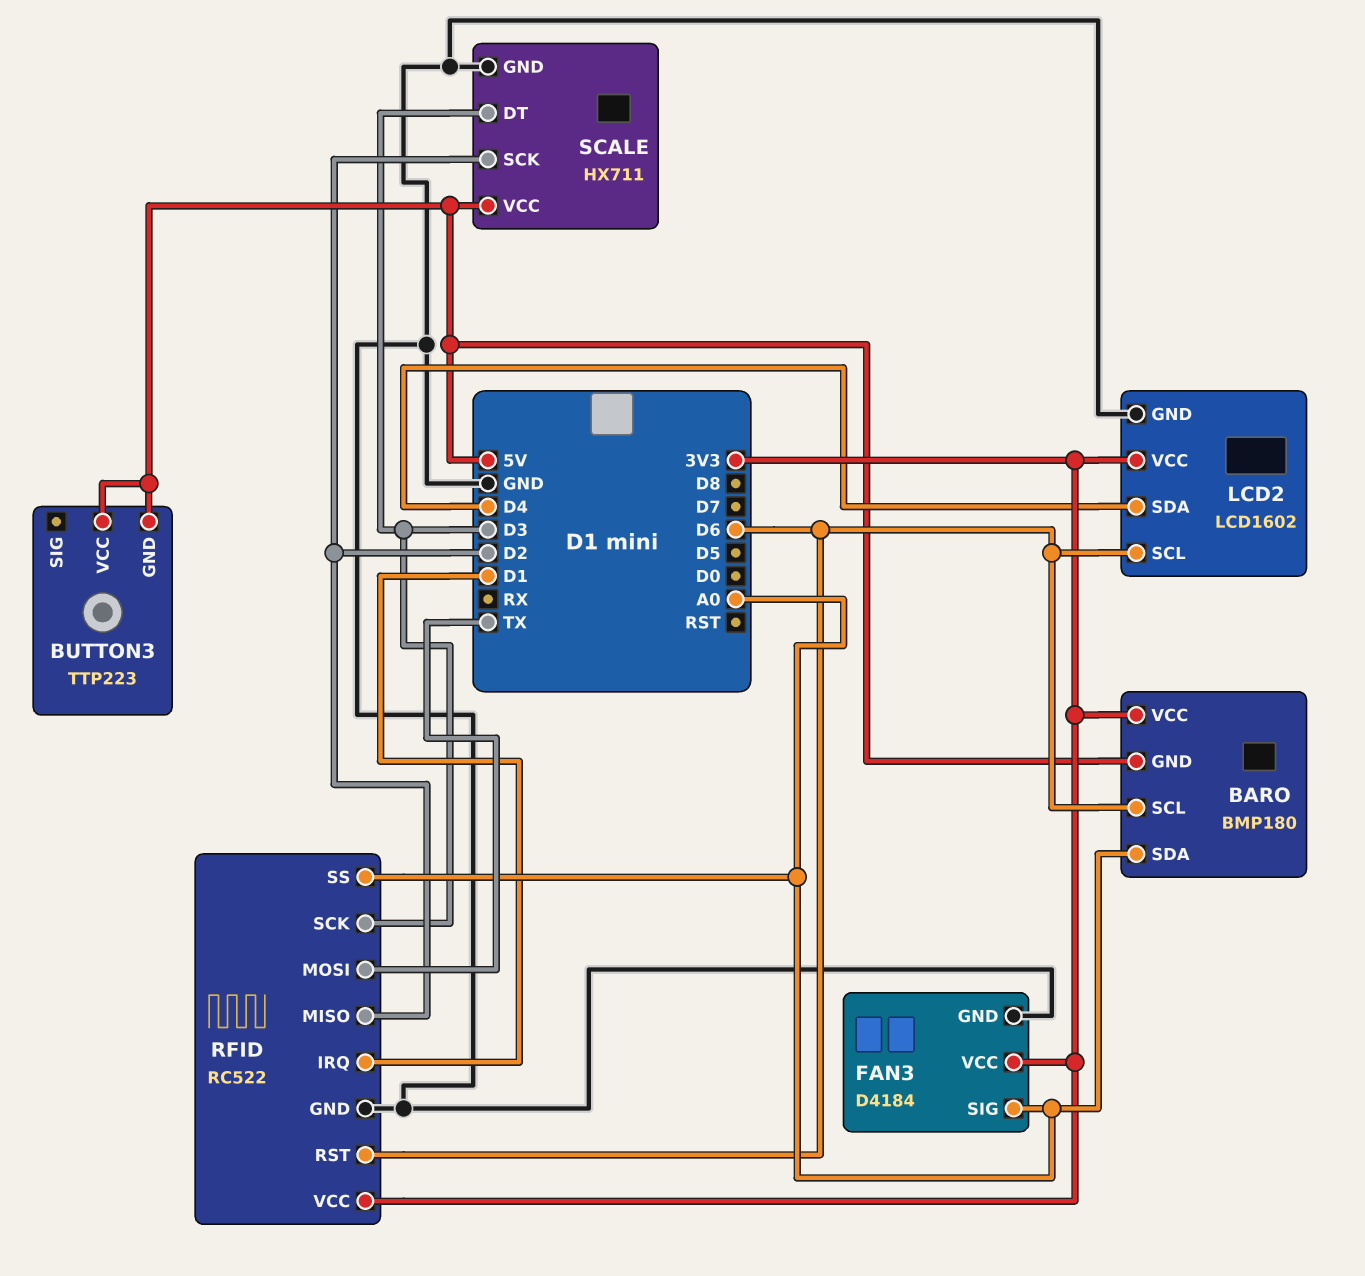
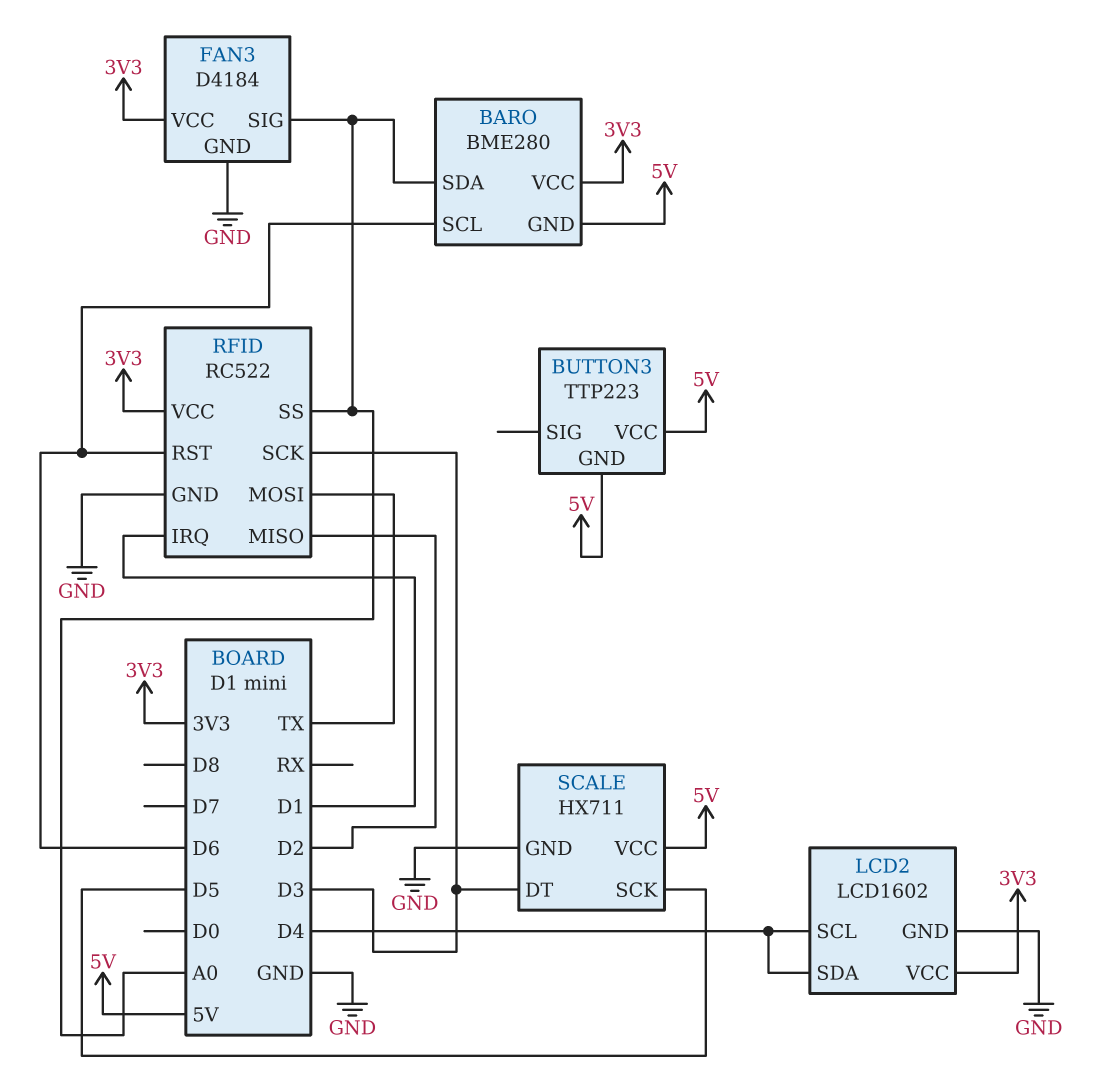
BARO: BMP180 -> BME280
LCD2 pin SCL: D6 -> D4
SCALE pin SCK: D2 -> D5

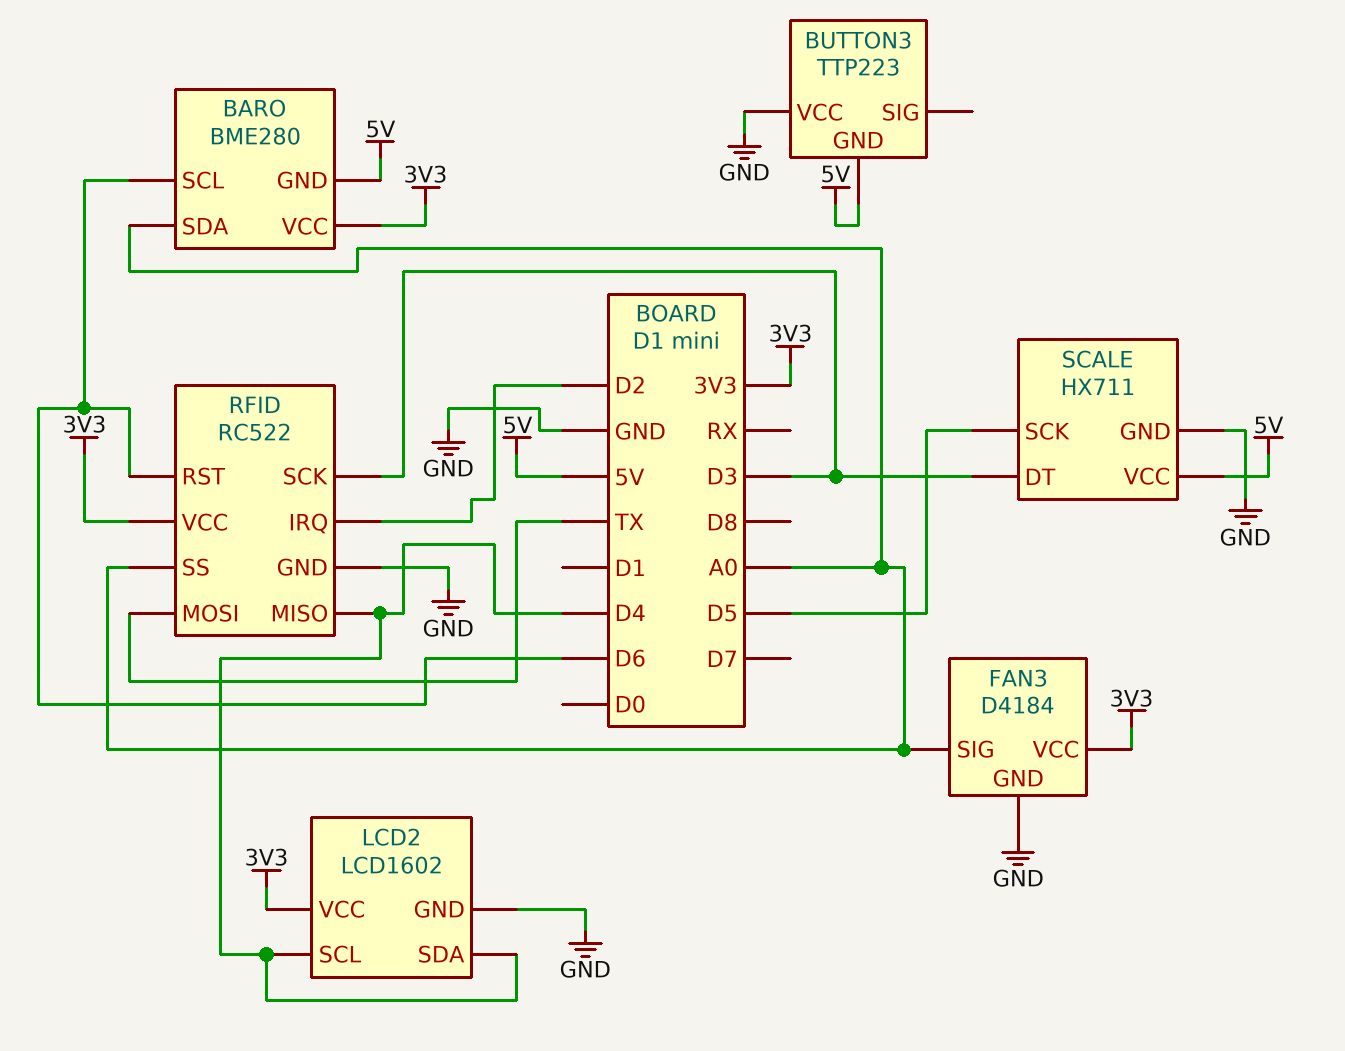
BUTTON3 pin VCC: 5V -> GND
RFID pin IRQ: D1 -> D2
RFID pin MISO: D2 -> D4

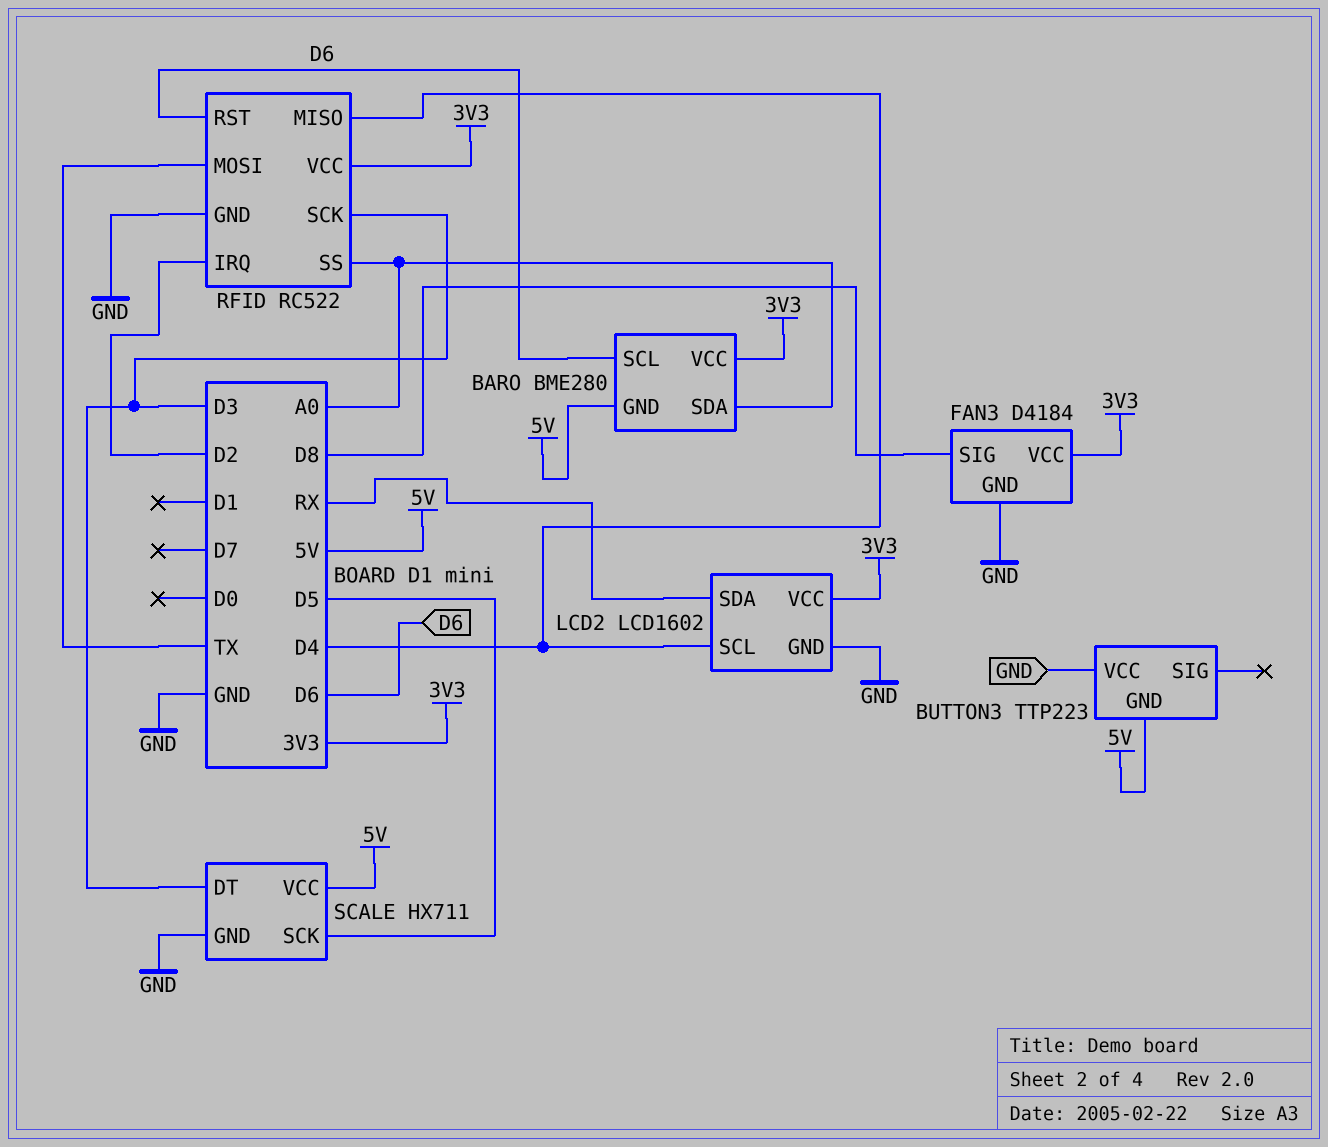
FAN3 pin SIG: A0 -> D8
LCD2 pin SDA: D4 -> RX

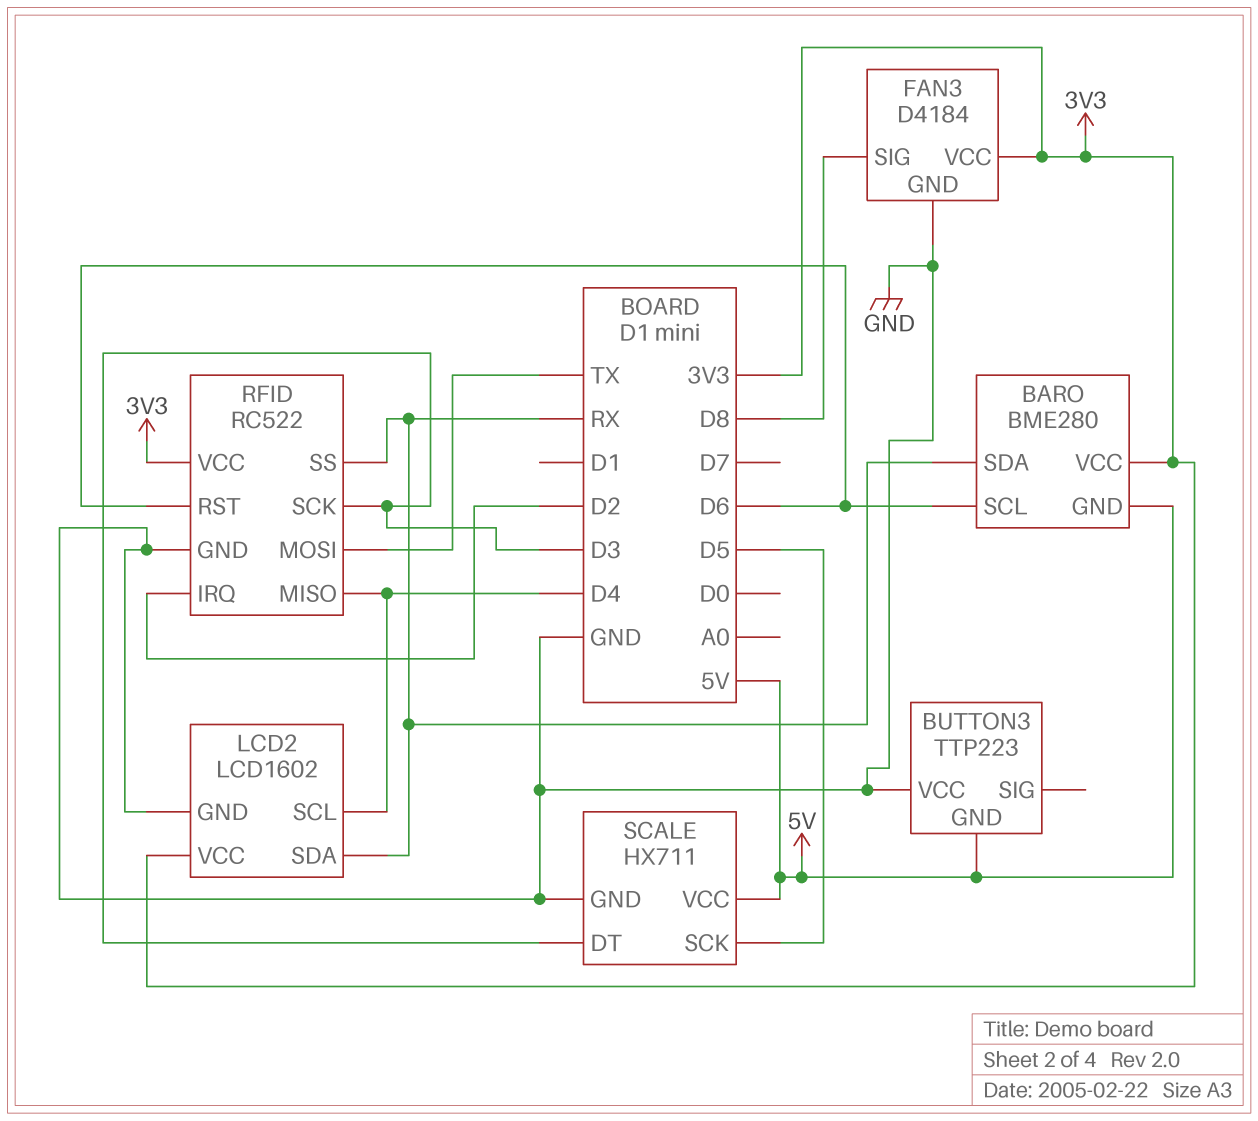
BARO pin SDA: A0 -> RX
RFID pin SS: A0 -> RX

